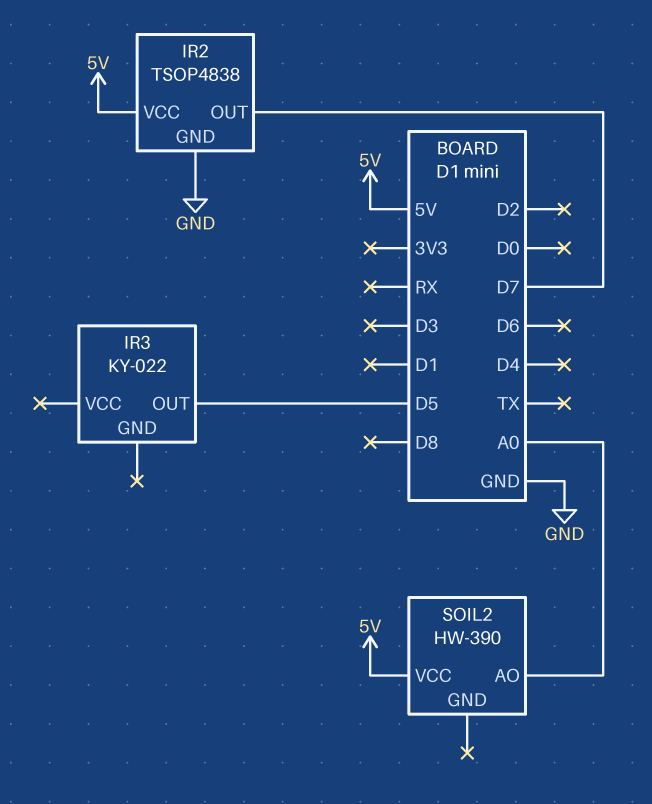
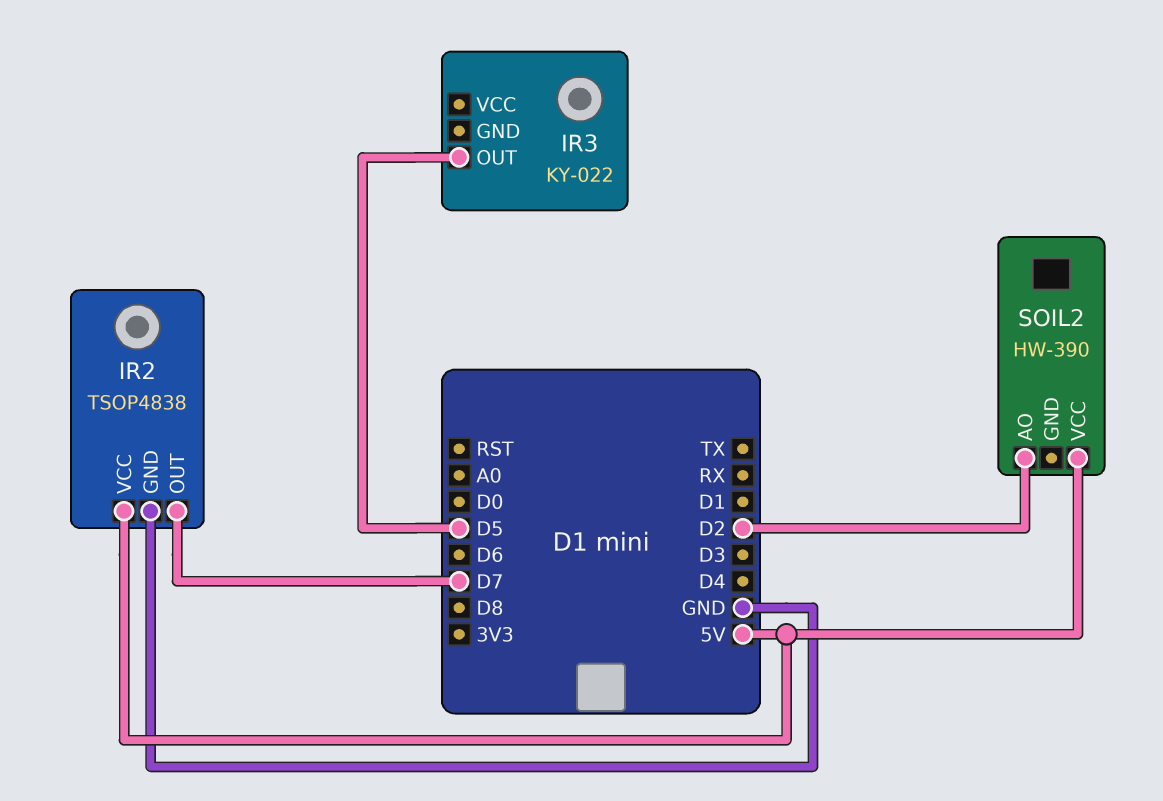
SOIL2 pin AO: A0 -> D2

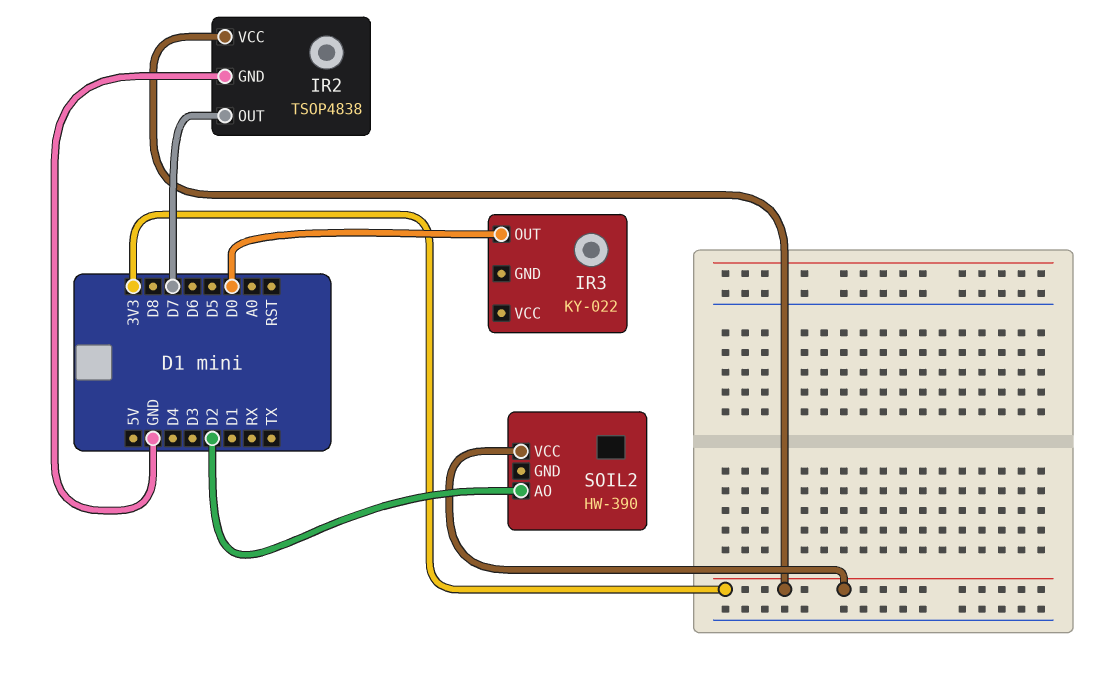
IR2 pin VCC: 5V -> 3V3
IR3 pin OUT: D5 -> D0
SOIL2 pin VCC: 5V -> 3V3

